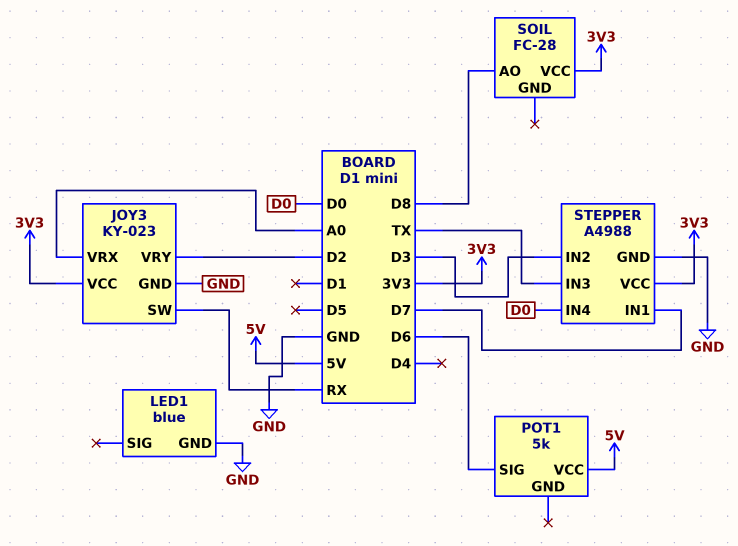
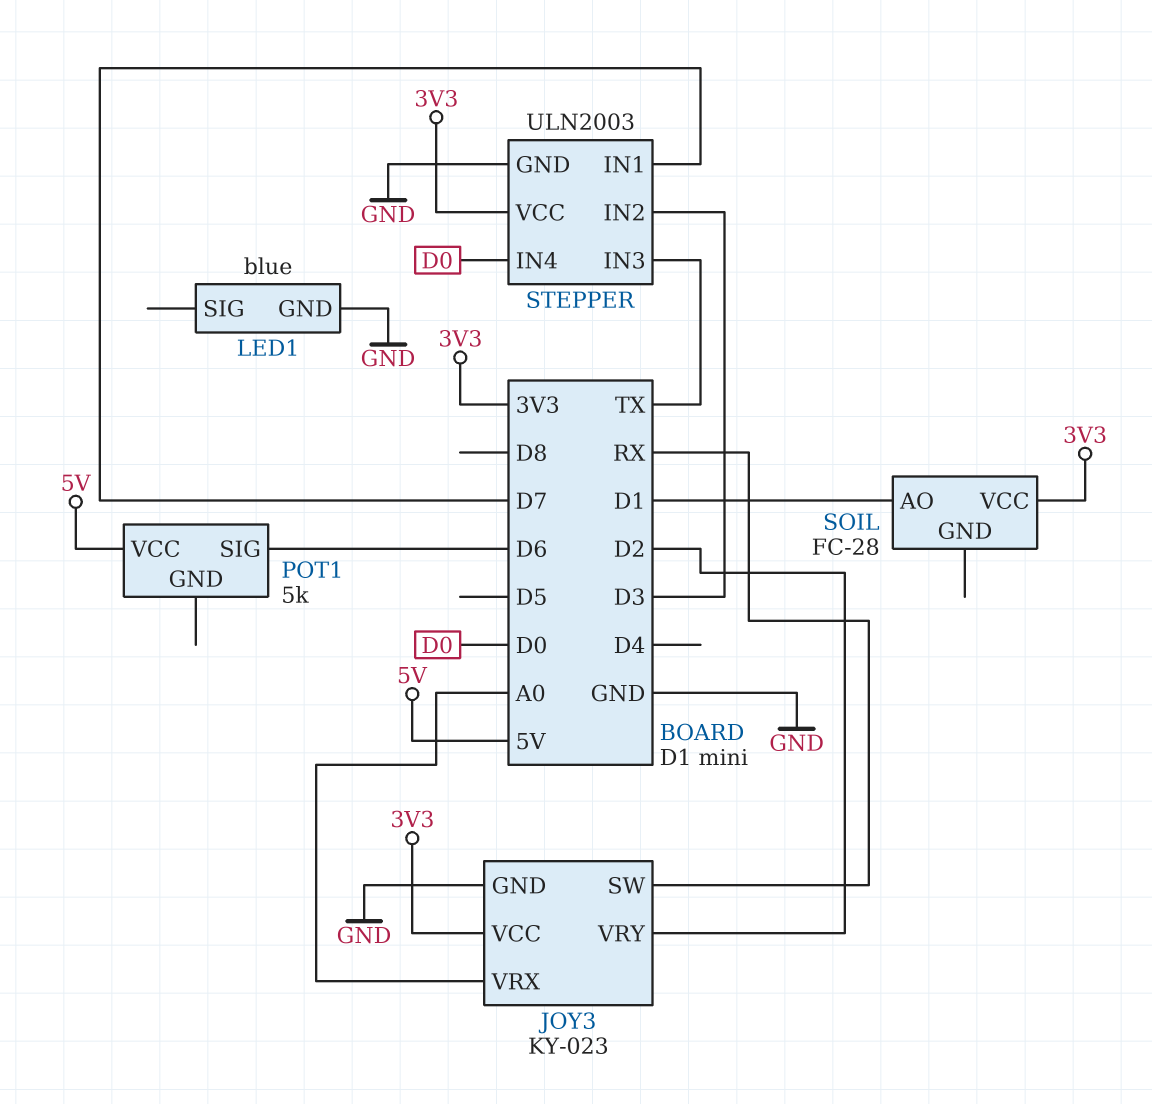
SOIL pin AO: D8 -> D1
STEPPER: A4988 -> ULN2003

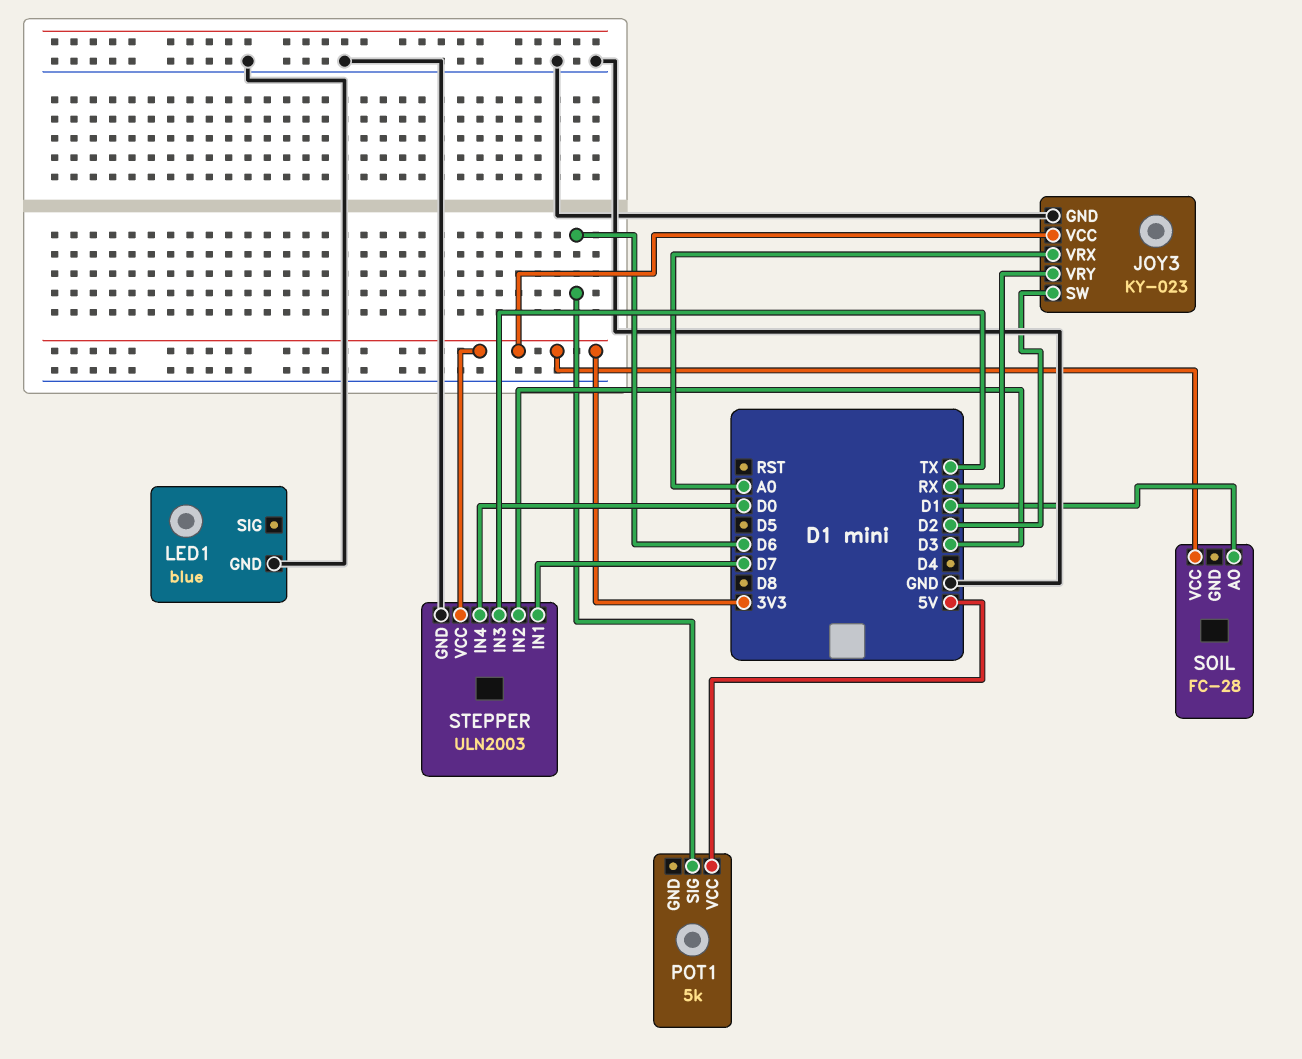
JOY3 pin SW: RX -> D2
JOY3 pin VRY: D2 -> RX

